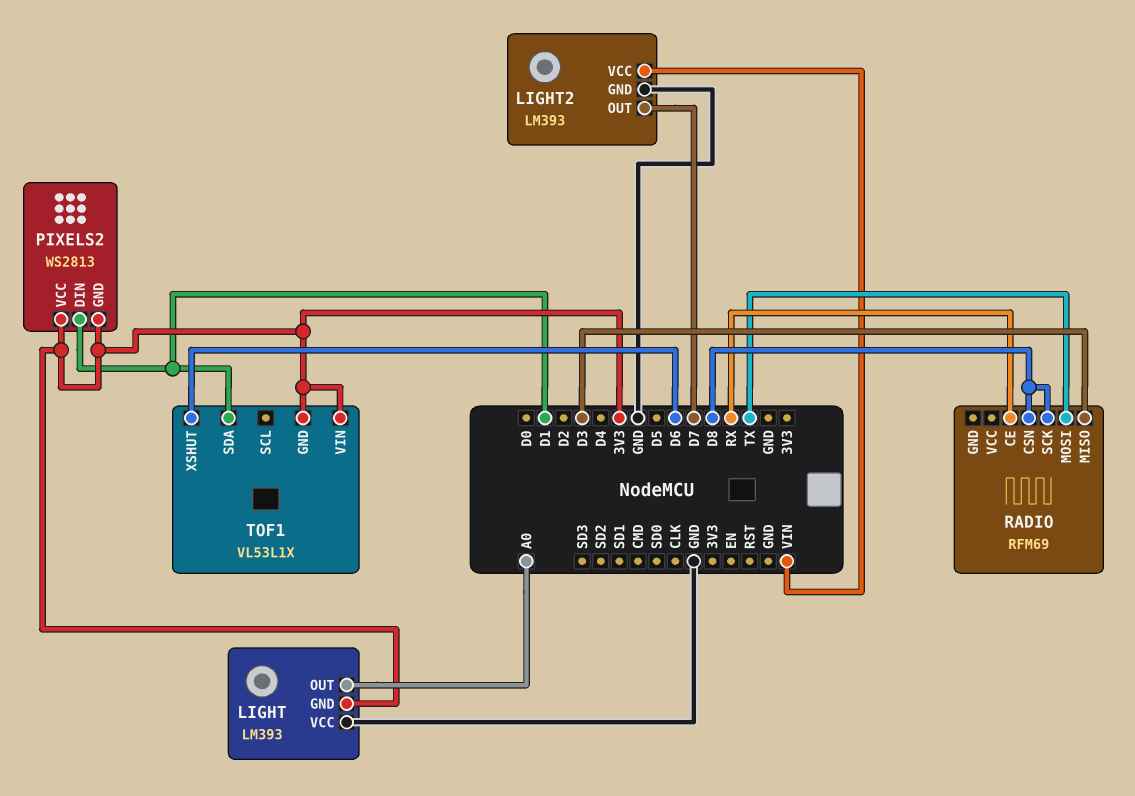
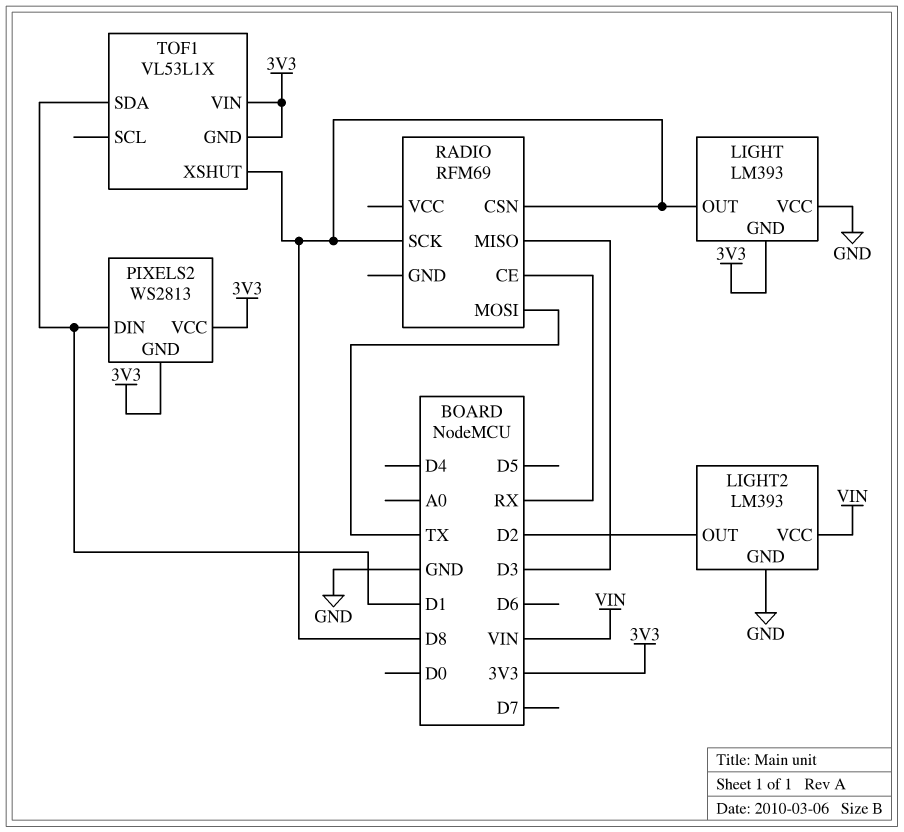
LIGHT pin OUT: A0 -> D8
LIGHT2 pin OUT: D7 -> D2
TOF1 pin XSHUT: D6 -> D8

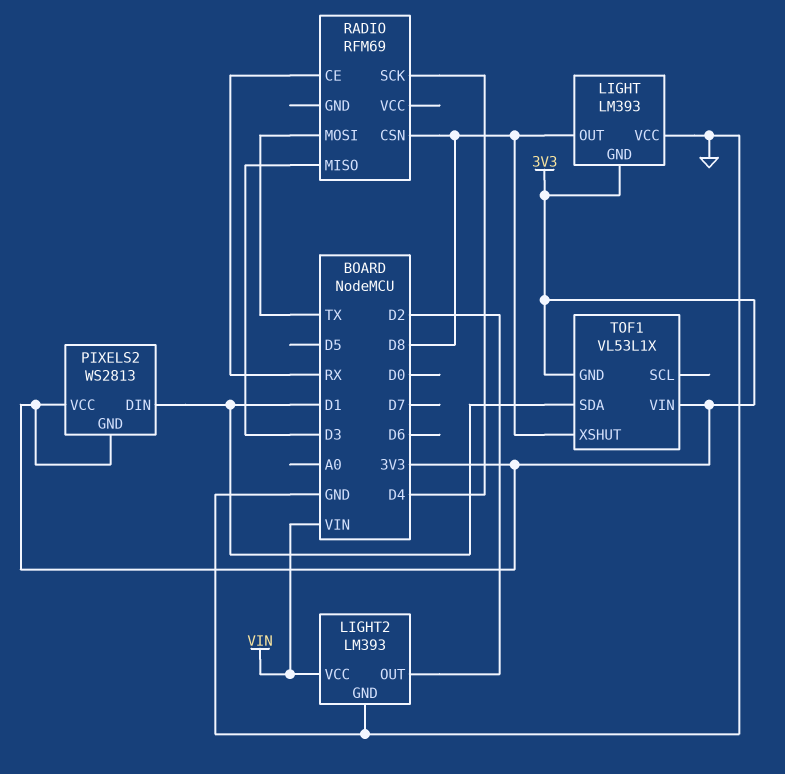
RADIO pin SCK: D8 -> D4

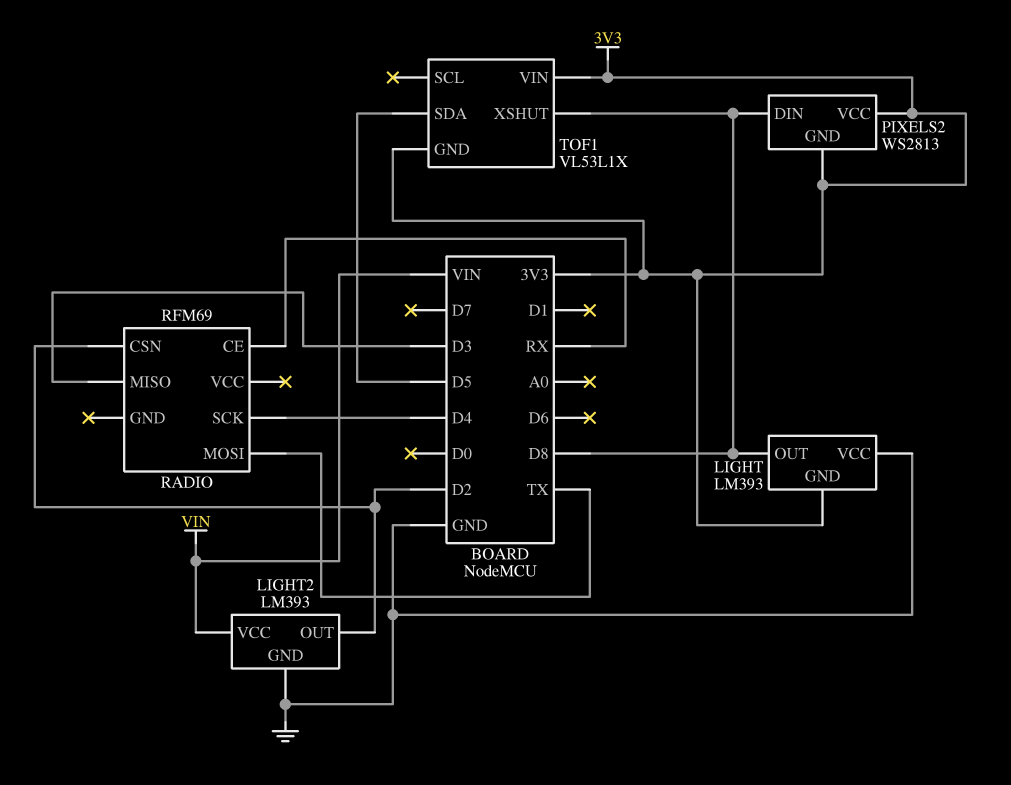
PIXELS2 pin DIN: D1 -> D8
RADIO pin CSN: D8 -> D2
TOF1 pin SDA: D1 -> D5

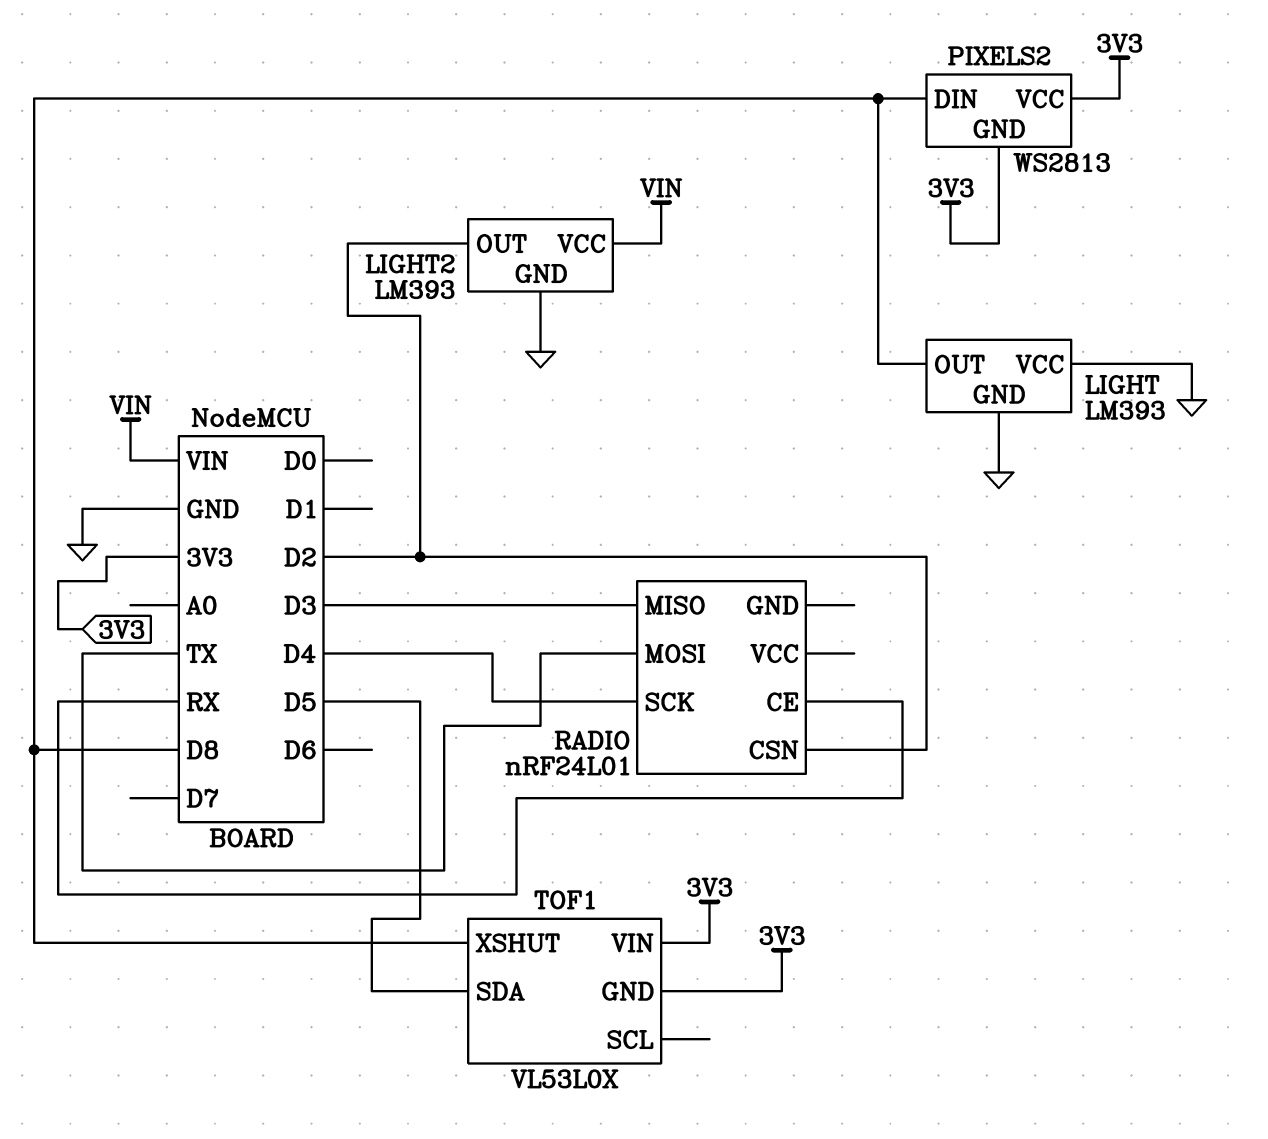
LIGHT pin GND: 3V3 -> GND
RADIO: RFM69 -> nRF24L01
TOF1: VL53L1X -> VL53L0X

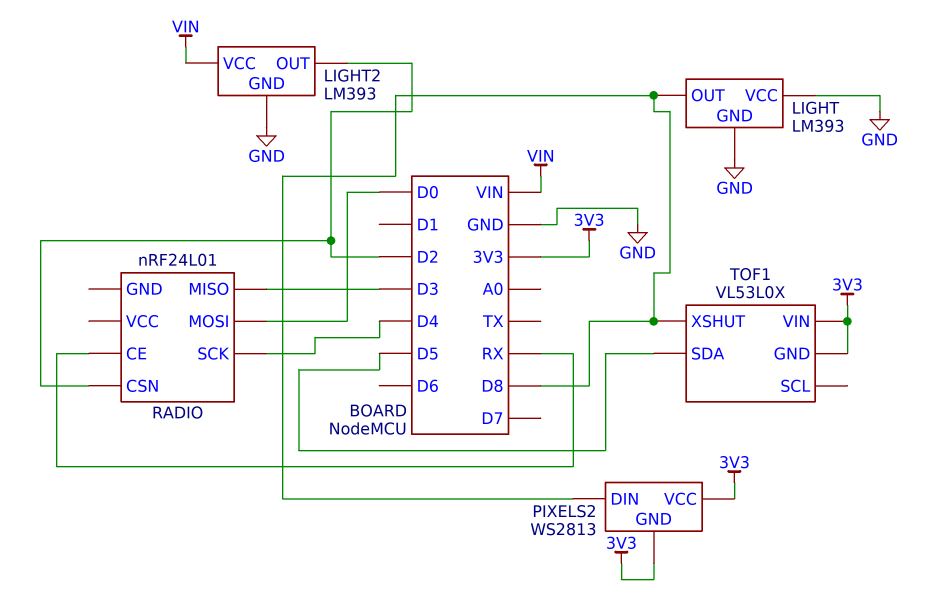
RADIO pin MOSI: TX -> D0

